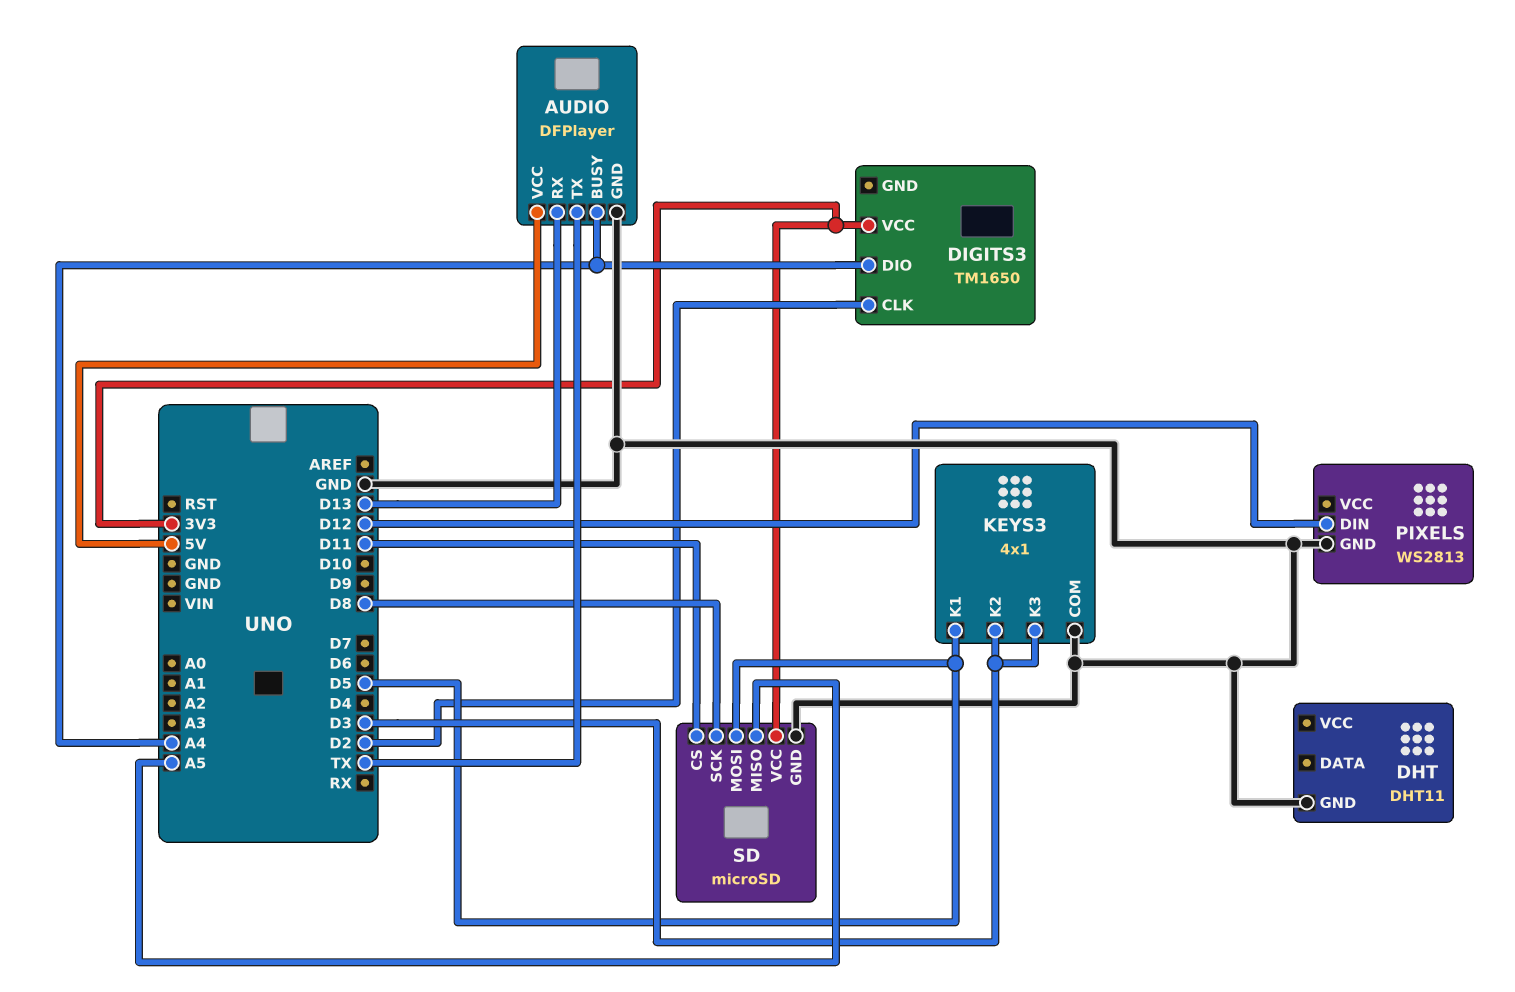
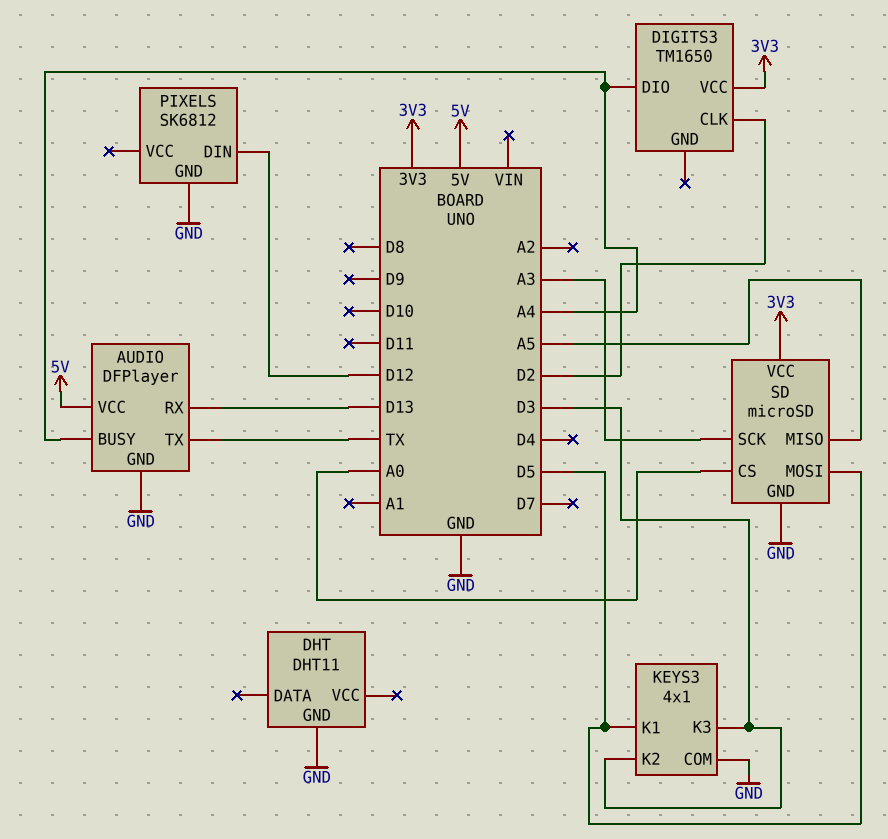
PIXELS: WS2813 -> SK6812
SD pin CS: D11 -> A0
SD pin SCK: D8 -> A3

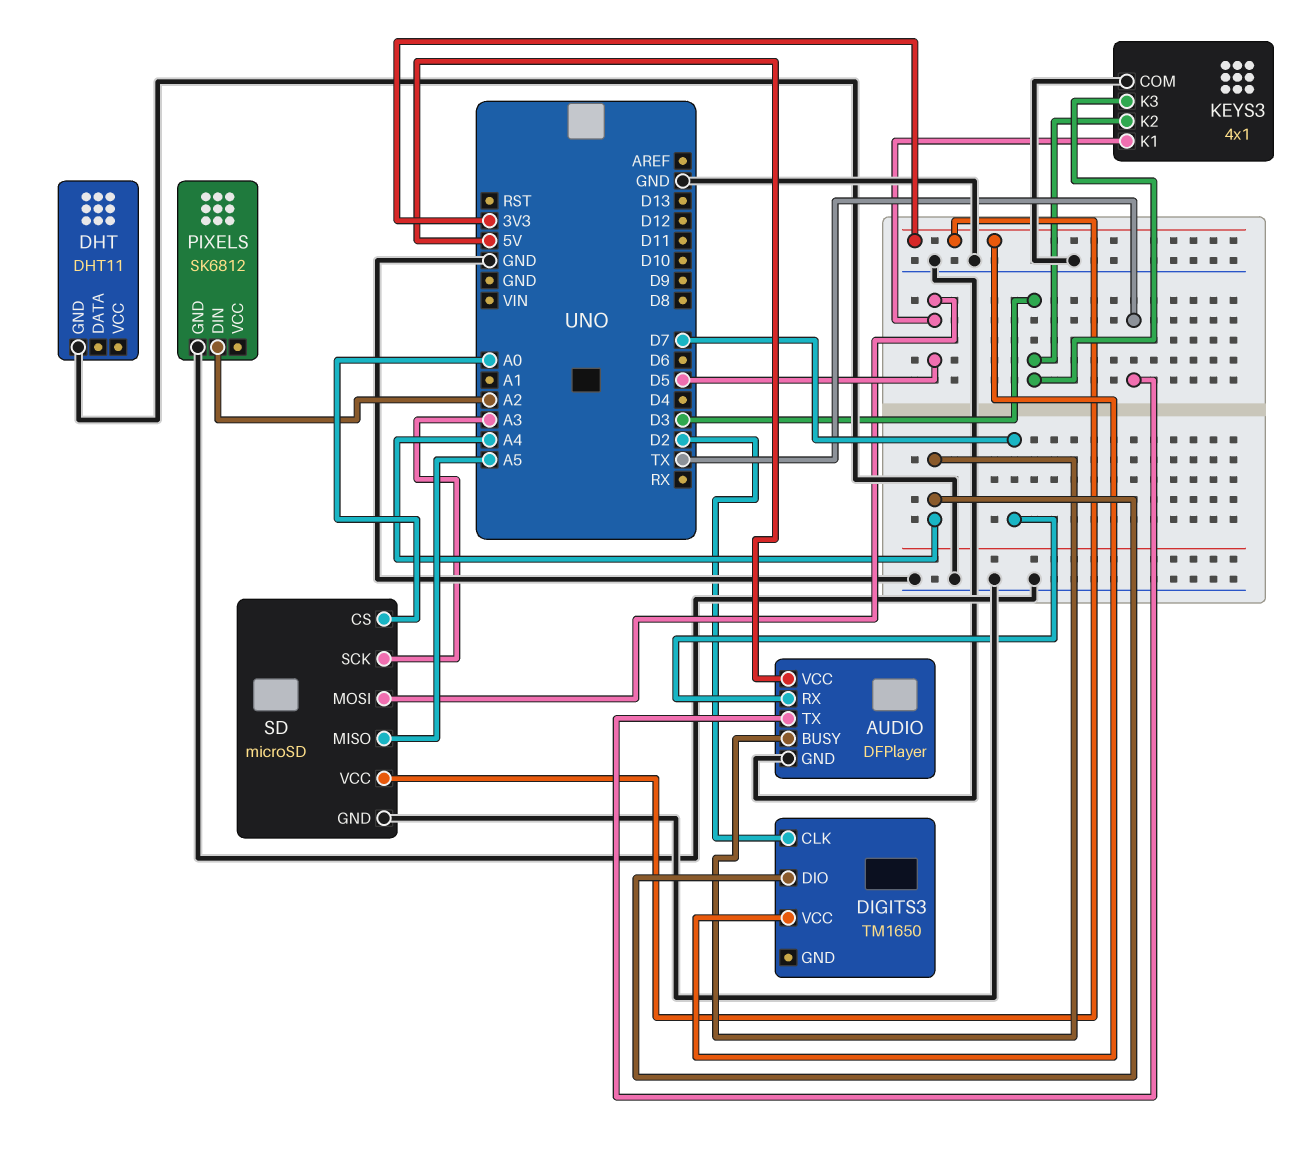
AUDIO pin RX: D13 -> D7
PIXELS pin DIN: D12 -> A2

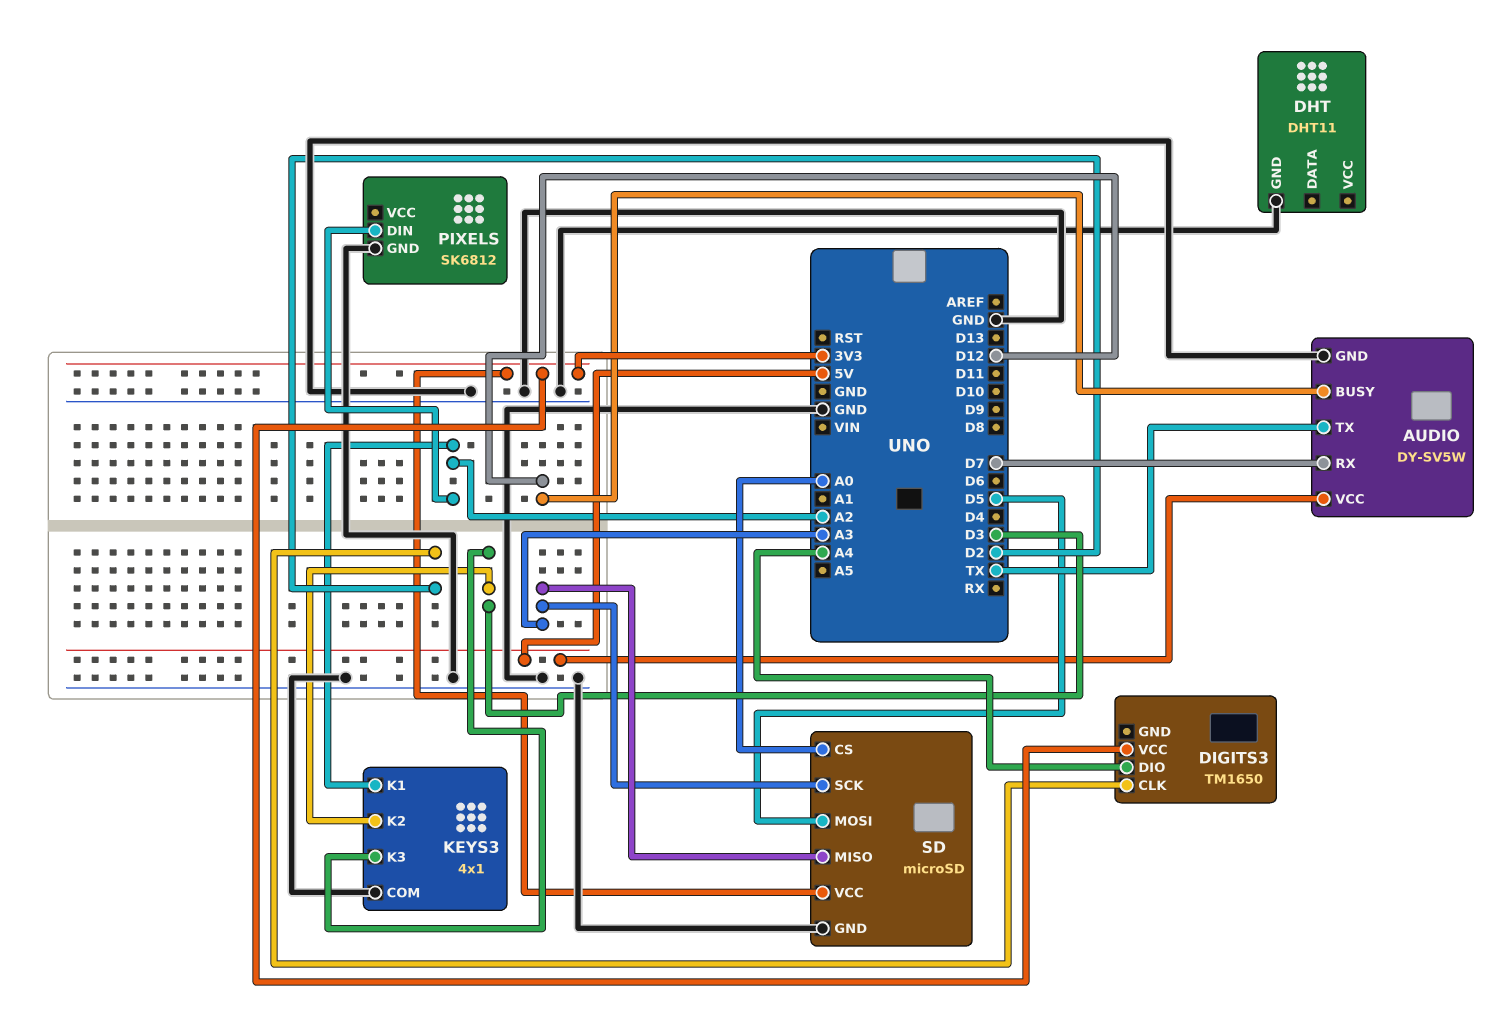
AUDIO: DFPlayer -> DY-SV5W
AUDIO pin BUSY: A4 -> D12
KEYS3 pin K1: D5 -> A2
SD pin MISO: A5 -> A3

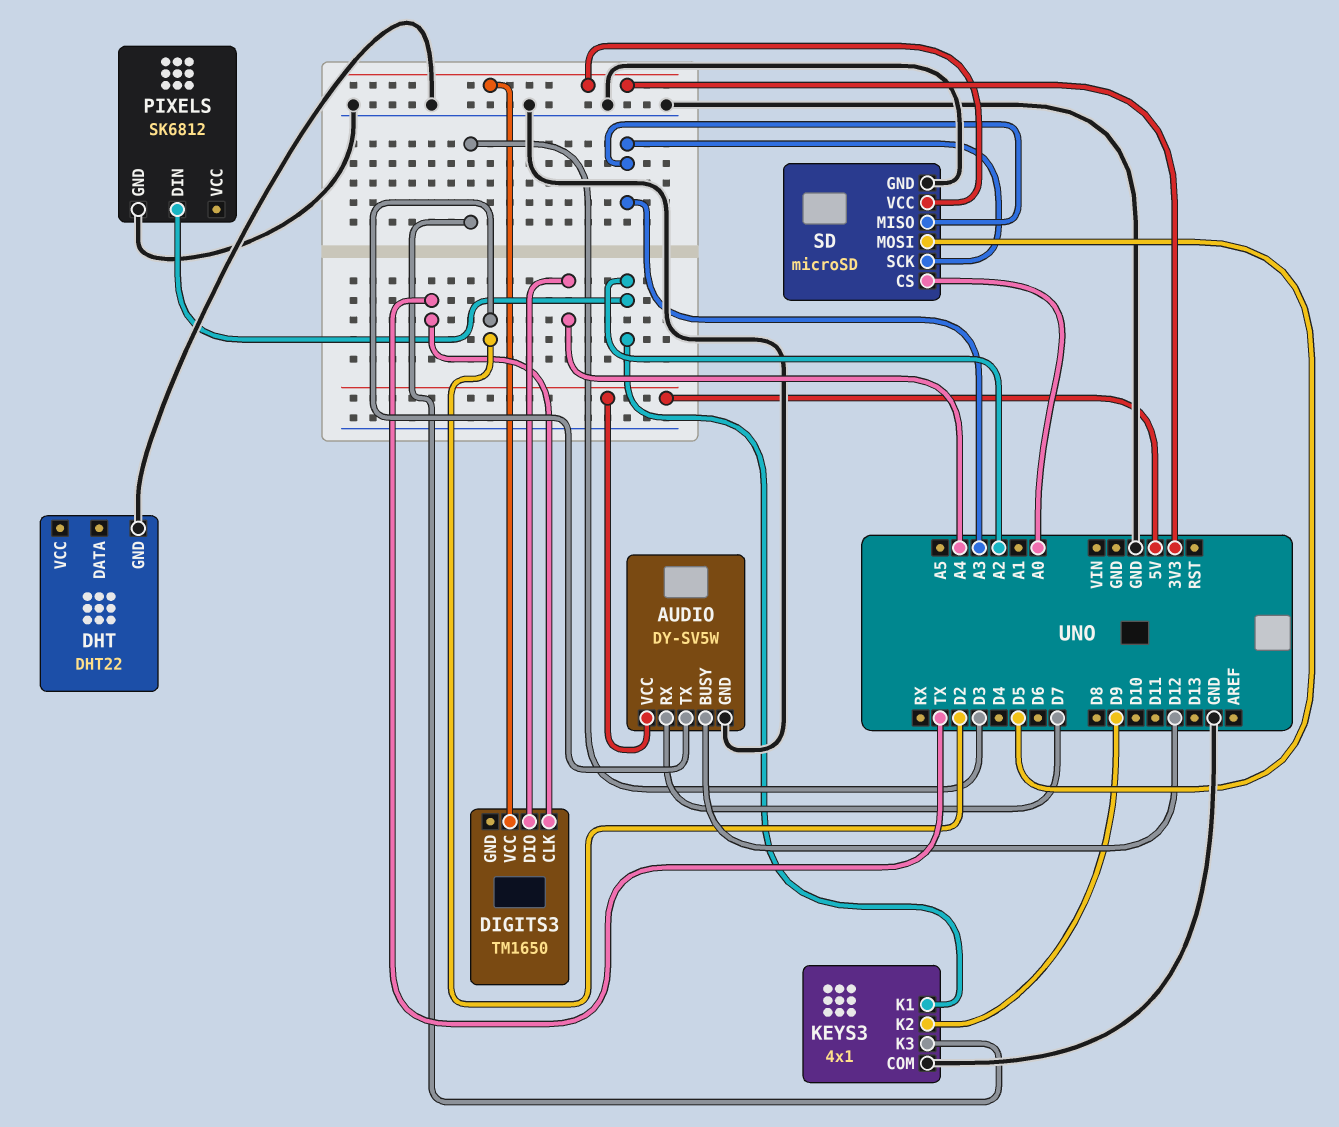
AUDIO pin TX: TX -> D2
DHT: DHT11 -> DHT22
DIGITS3 pin CLK: D2 -> TX
KEYS3 pin K2: D3 -> D9

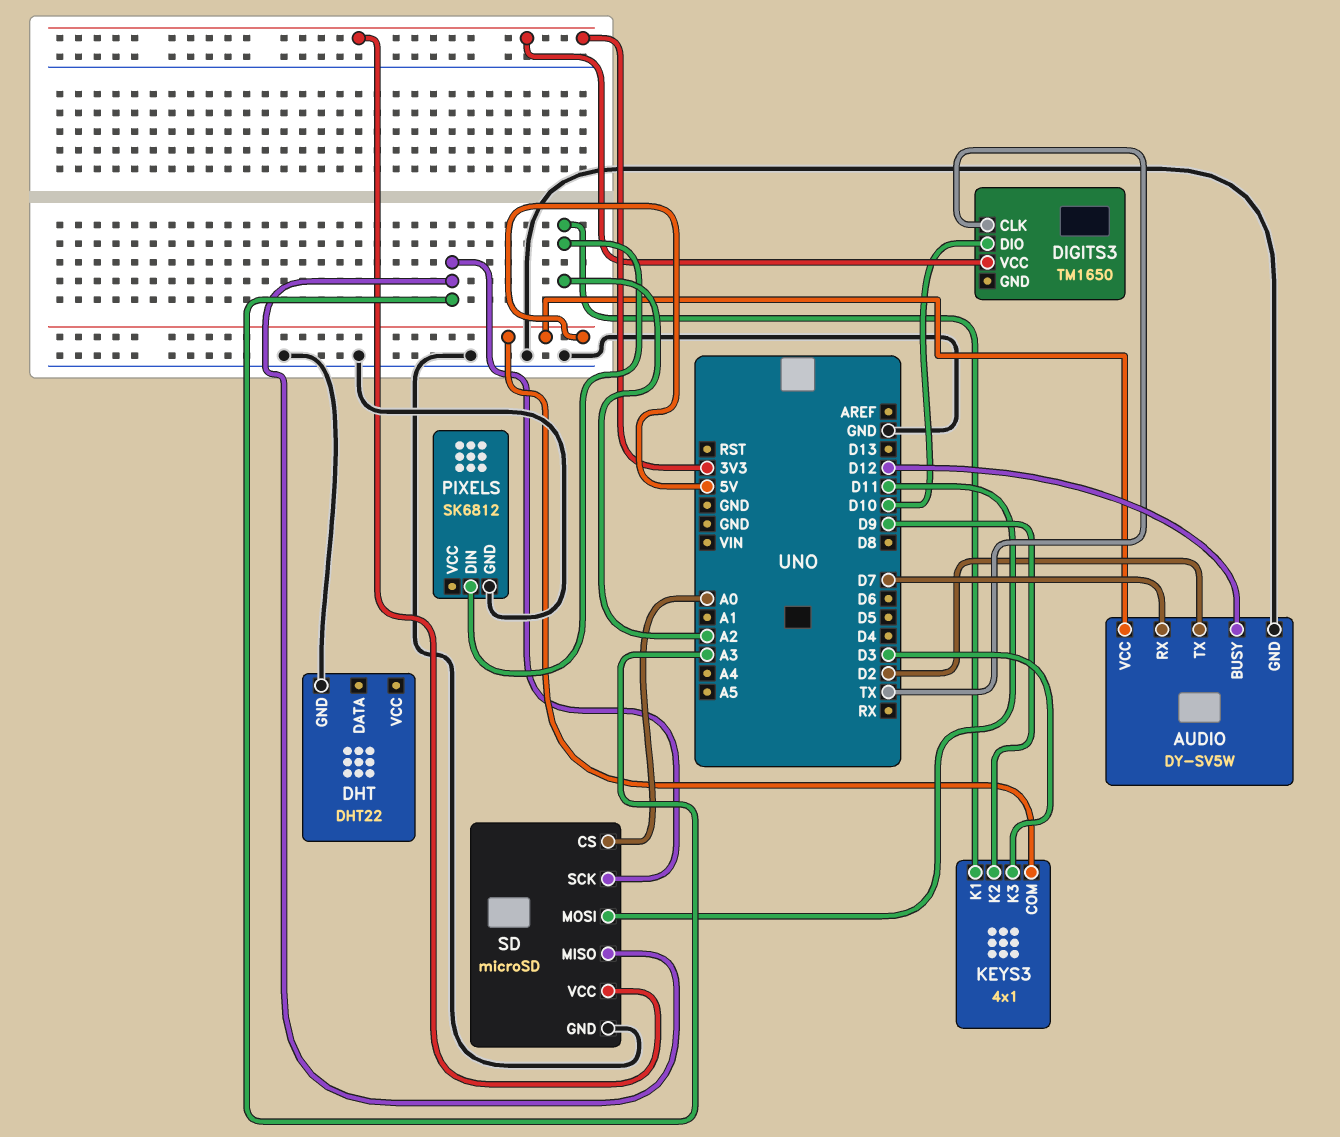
DIGITS3 pin DIO: A4 -> D10
KEYS3 pin COM: GND -> 5V
SD pin MOSI: D5 -> D11

